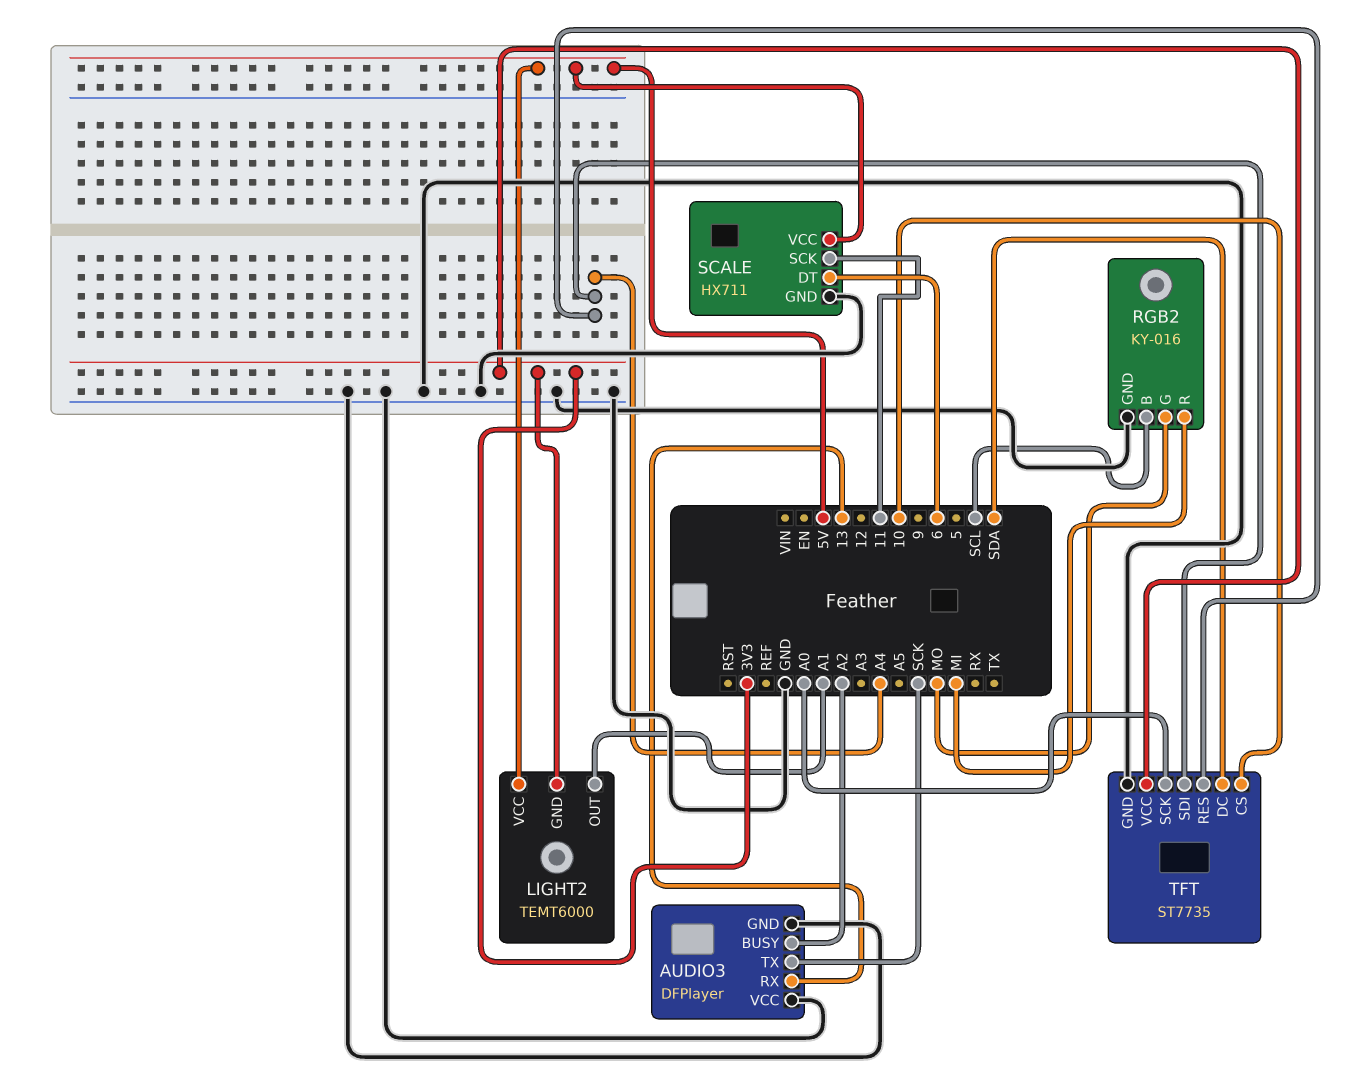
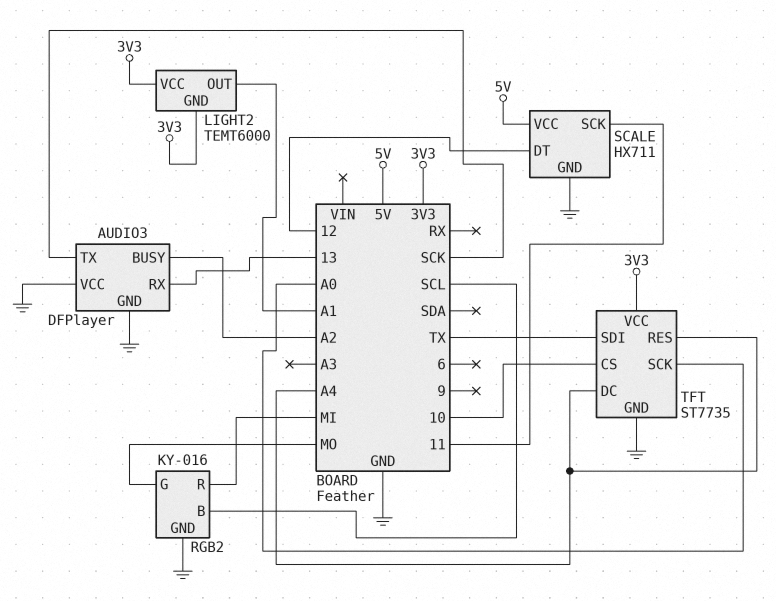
LIGHT2 pin VCC: 5V -> 3V3
SCALE pin DT: 6 -> 12
TFT pin DC: SDA -> A4
TFT pin SDI: A4 -> TX

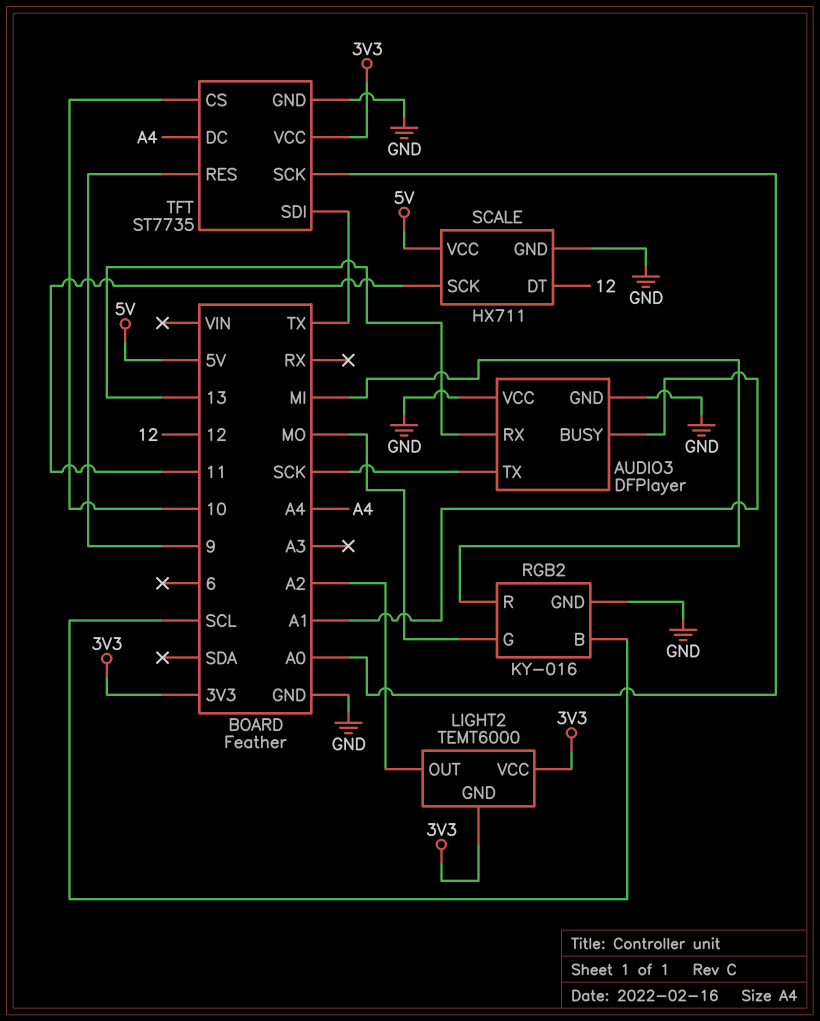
AUDIO3 pin BUSY: A2 -> A1
LIGHT2 pin OUT: A1 -> A2
TFT pin RES: A4 -> 9

